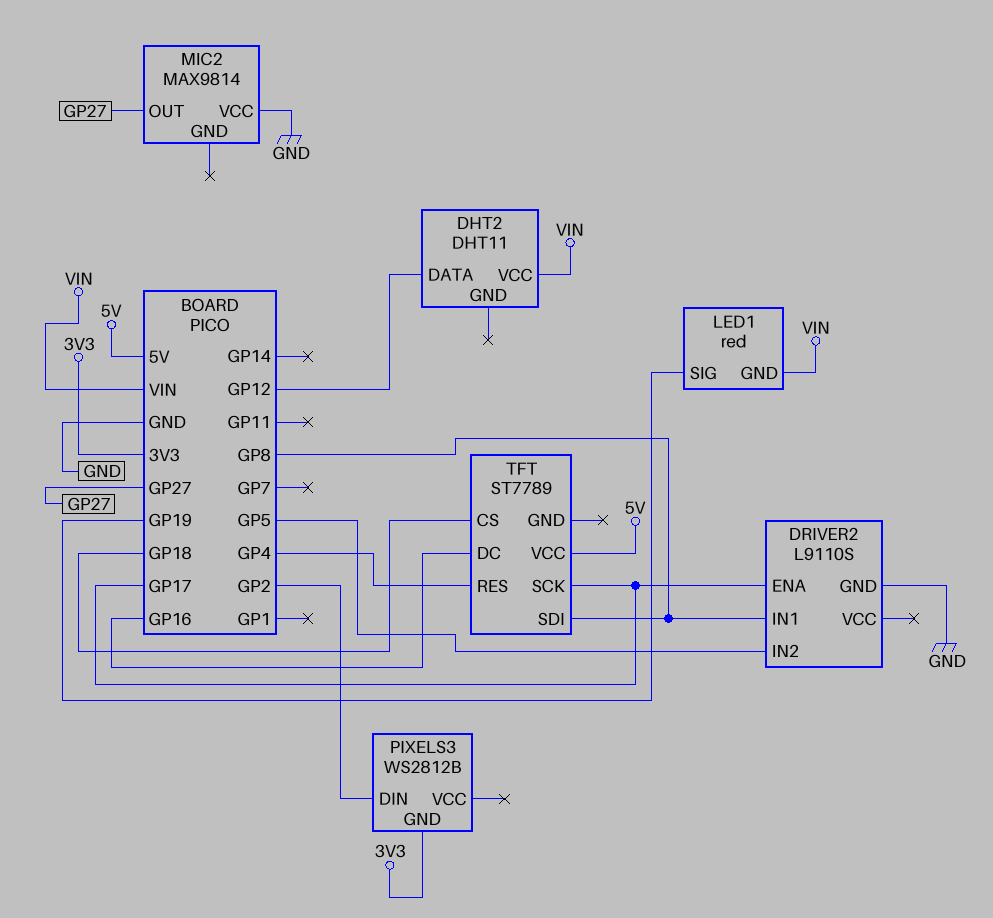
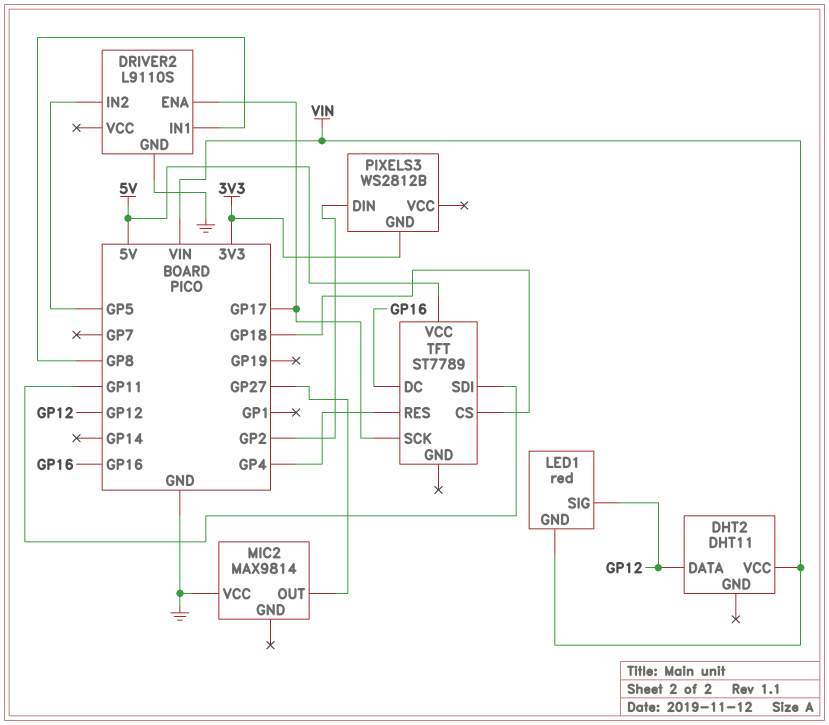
LED1 pin SIG: GP19 -> GP12
TFT pin SDI: GP8 -> GP11

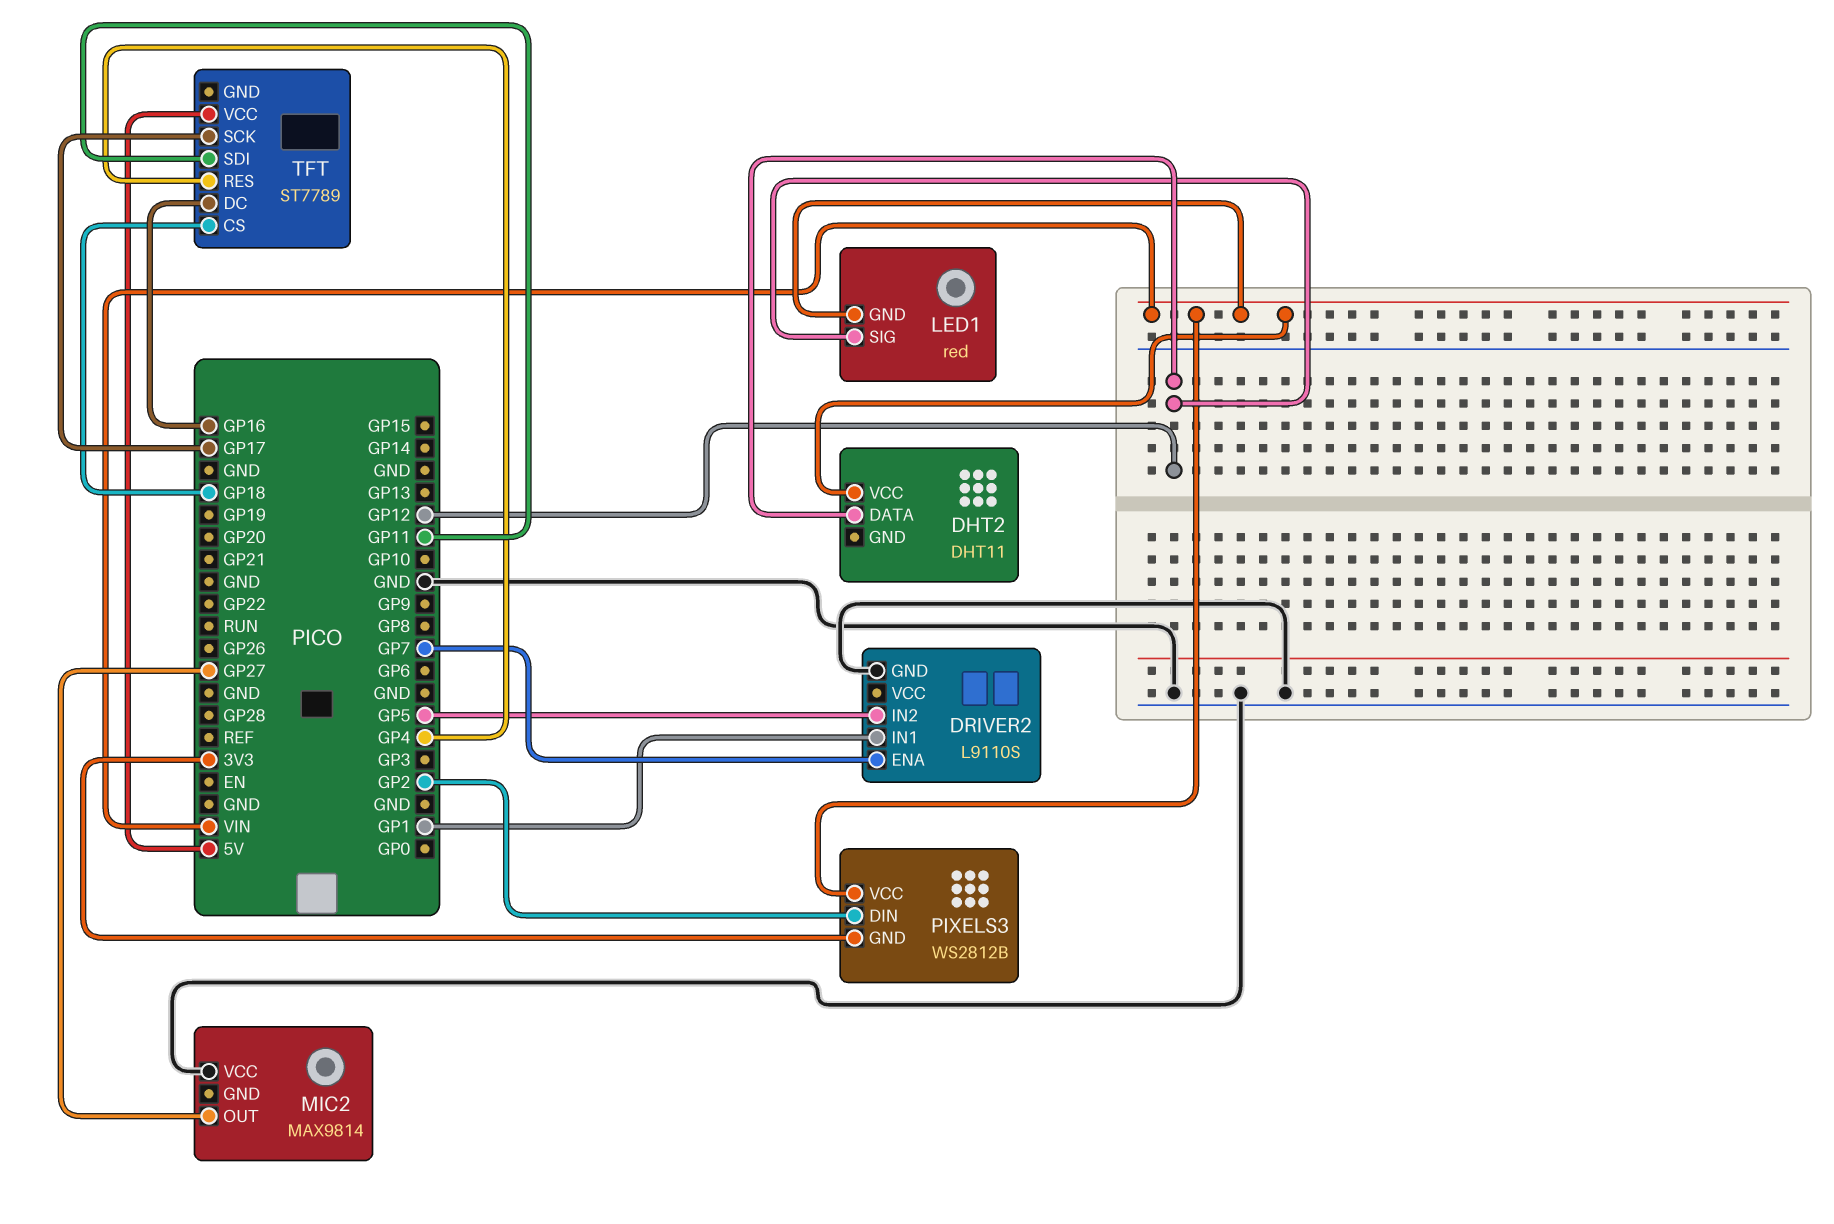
DRIVER2 pin ENA: GP17 -> GP7
DRIVER2 pin IN1: GP8 -> GP1
PIXELS3 pin VCC: none -> VIN

